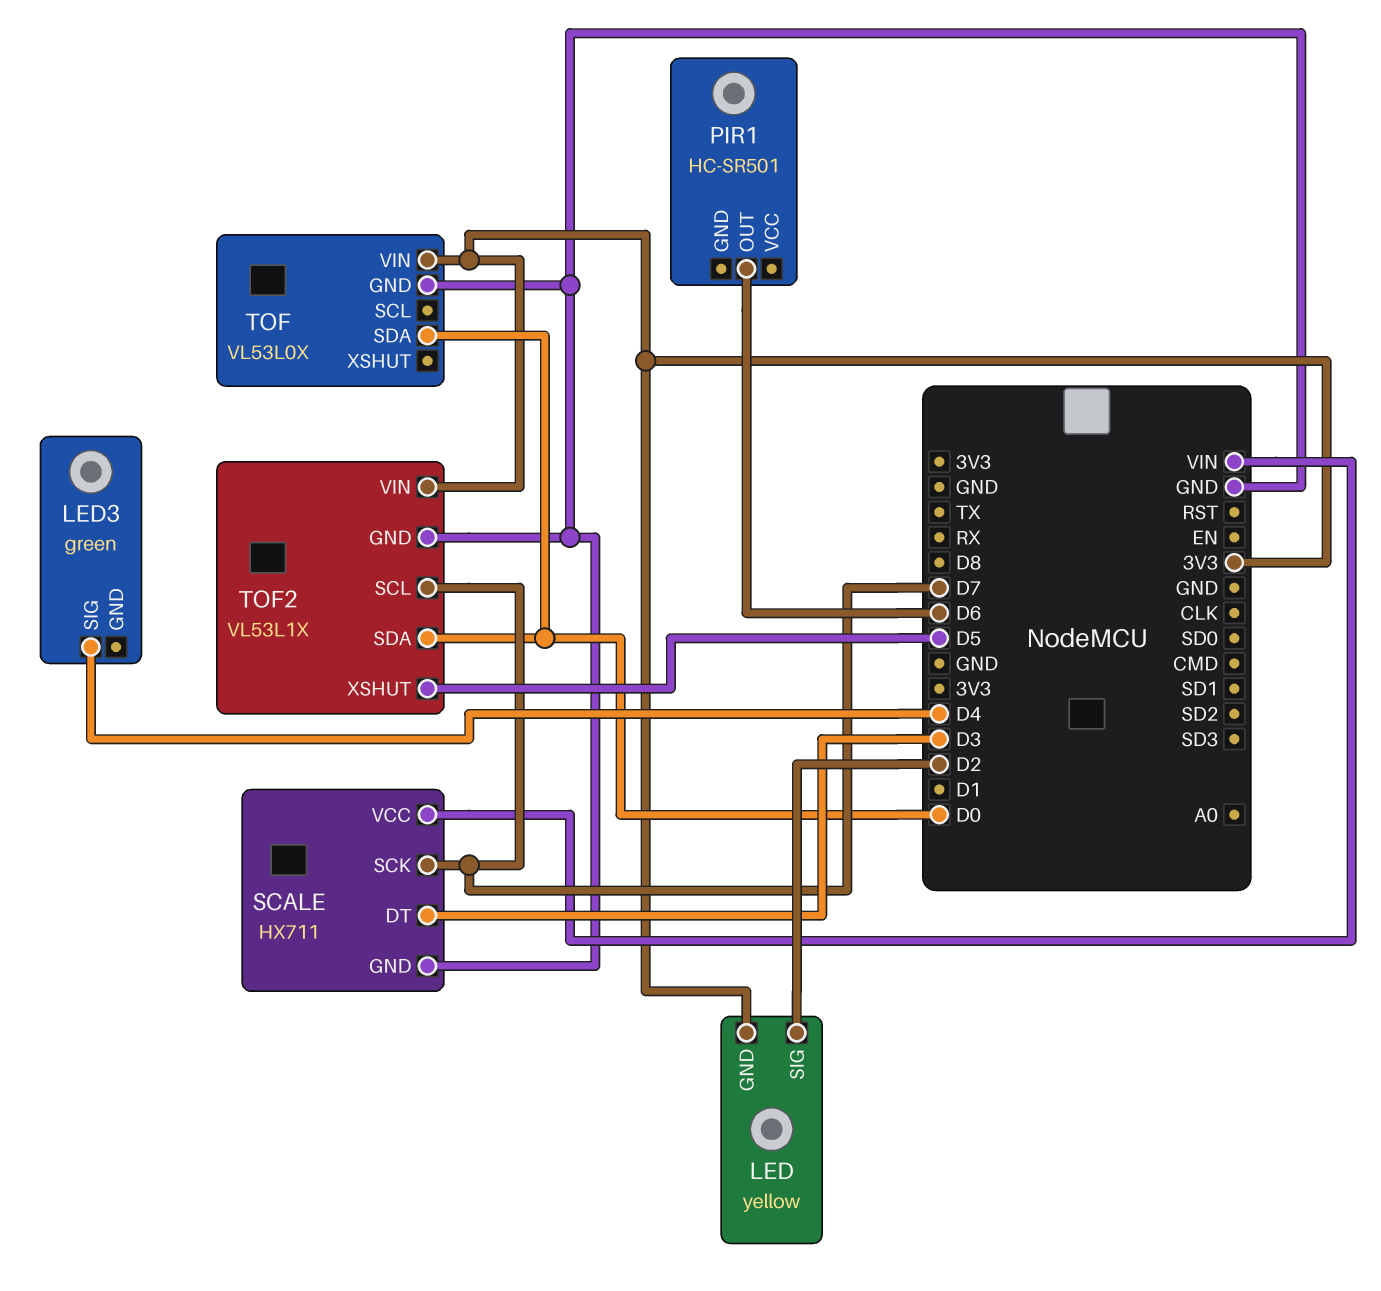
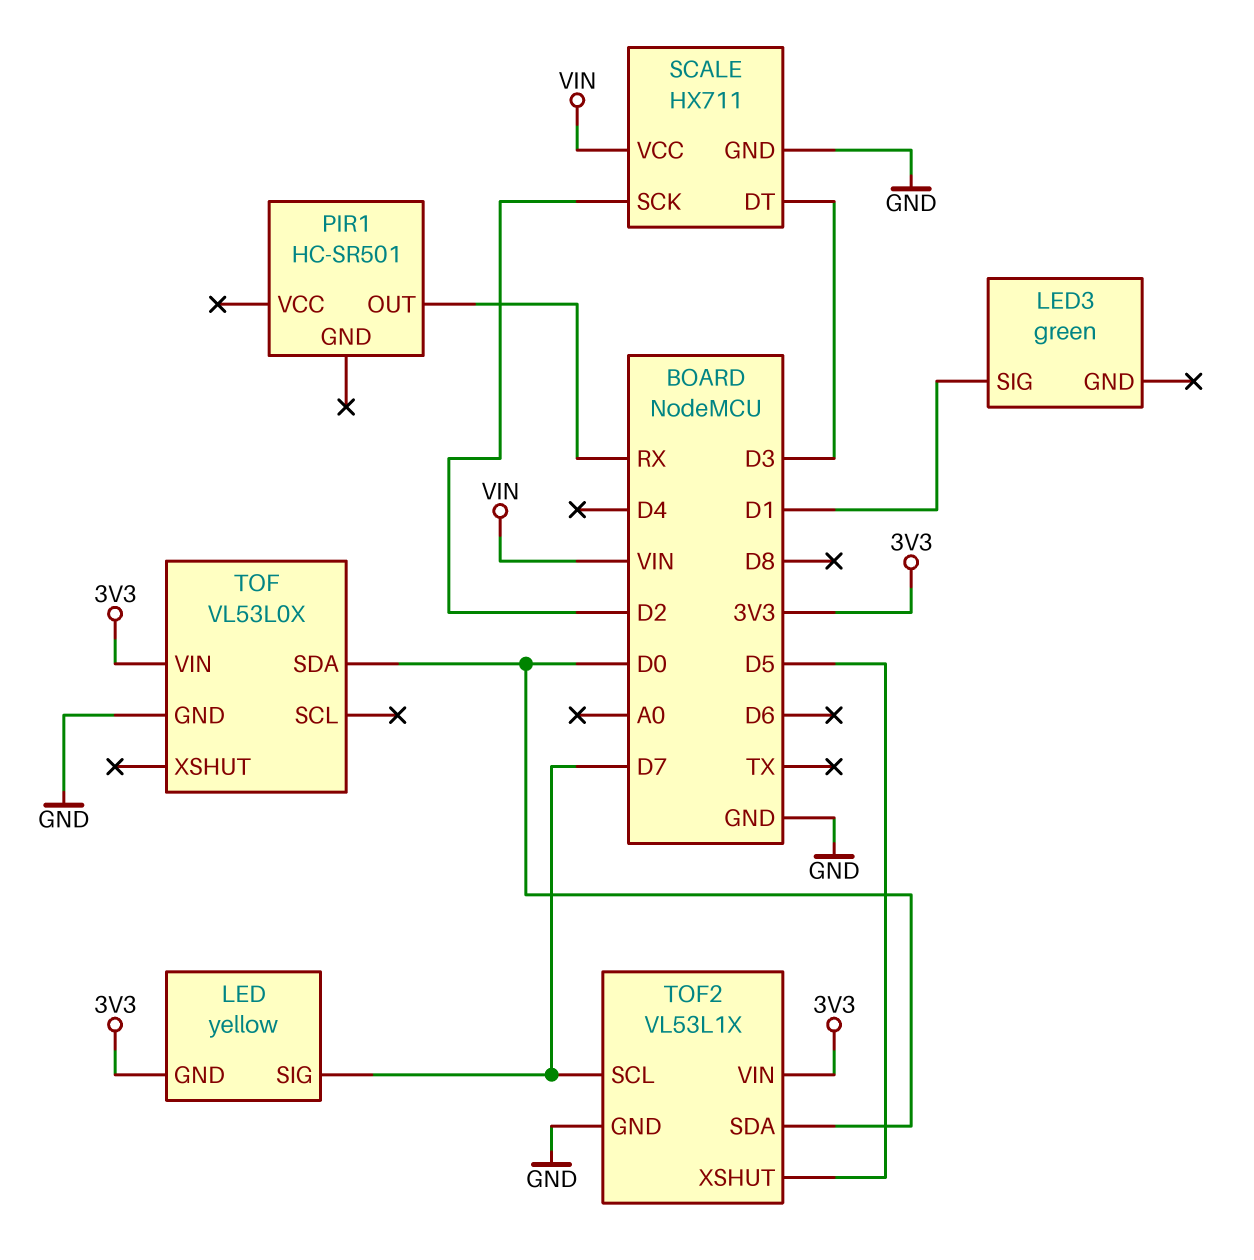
LED pin SIG: D2 -> D7
LED3 pin SIG: D4 -> D1
PIR1 pin OUT: D6 -> RX
SCALE pin SCK: D7 -> D2

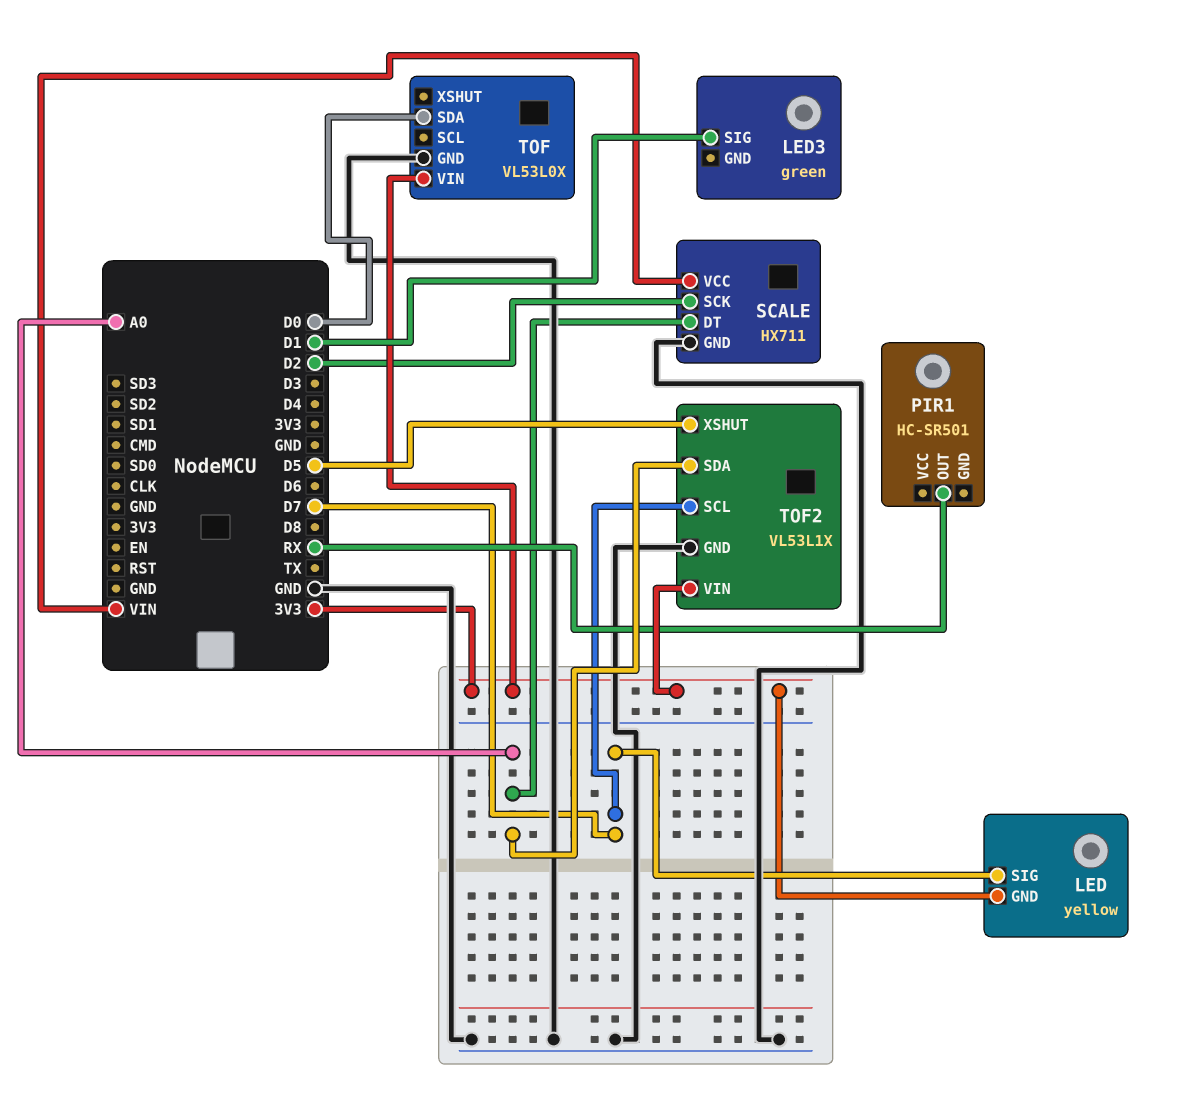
SCALE pin DT: D3 -> A0
TOF2 pin SDA: D0 -> A0

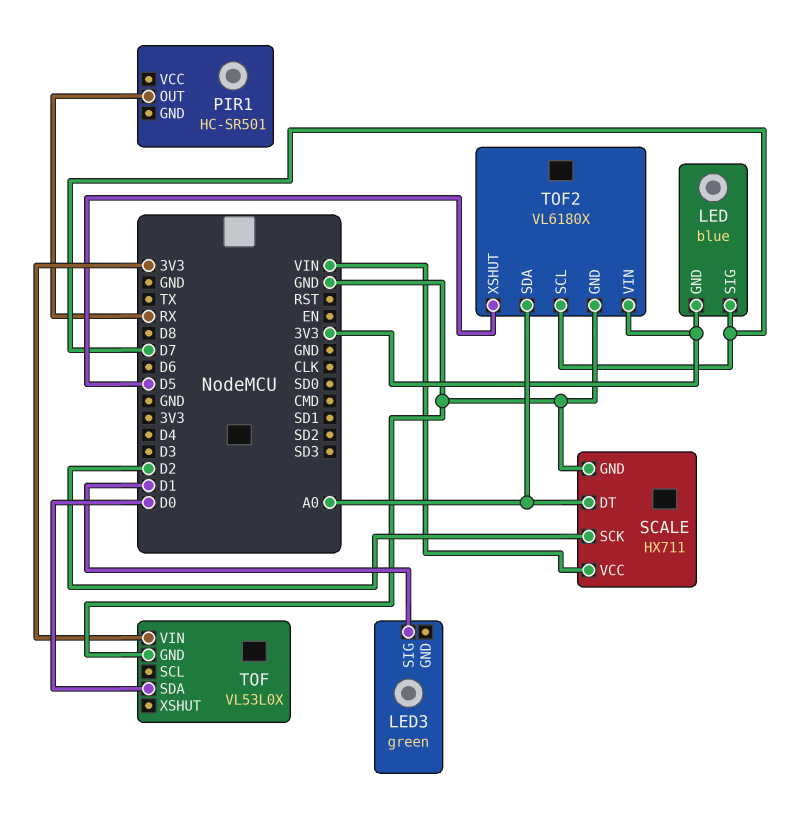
LED: yellow -> blue
TOF2: VL53L1X -> VL6180X

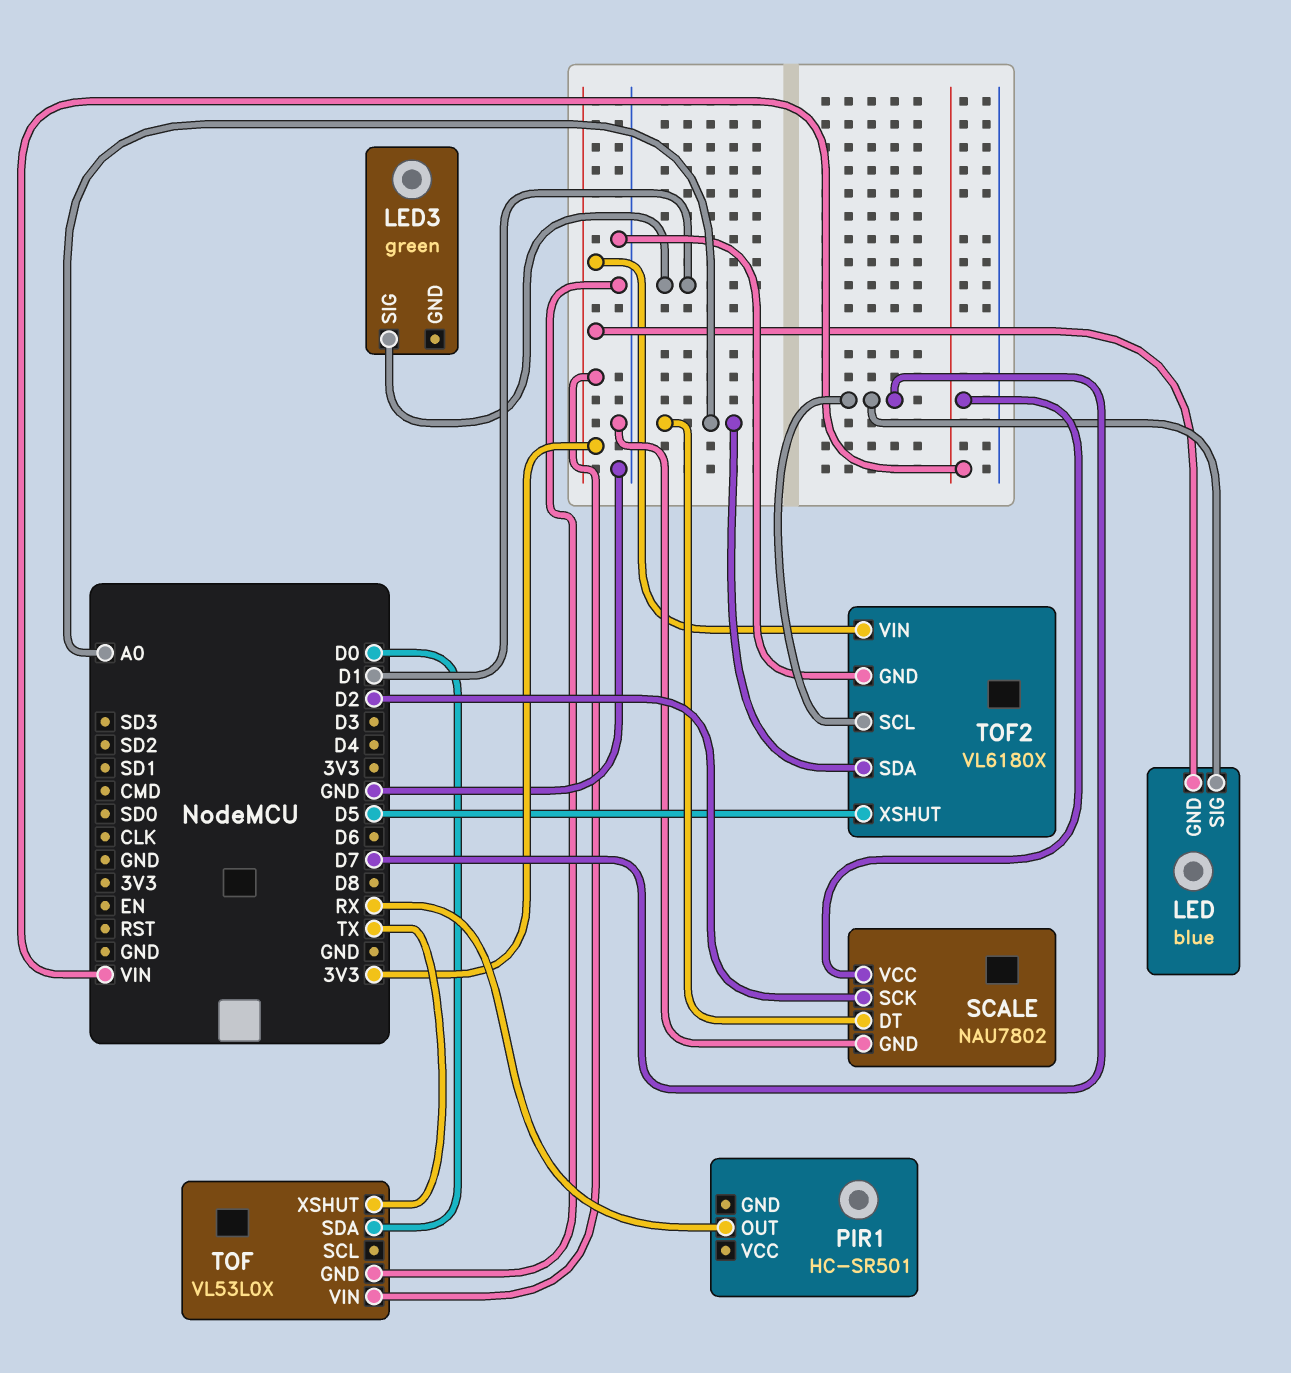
SCALE: HX711 -> NAU7802
TOF pin XSHUT: none -> TX

